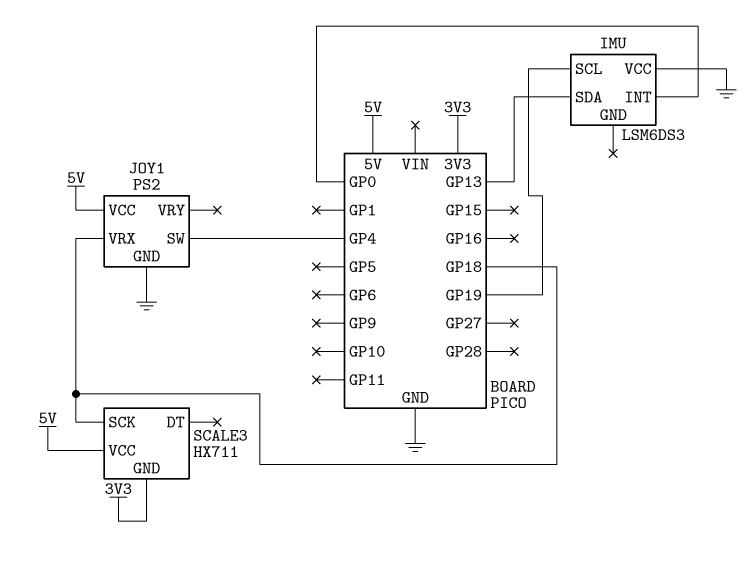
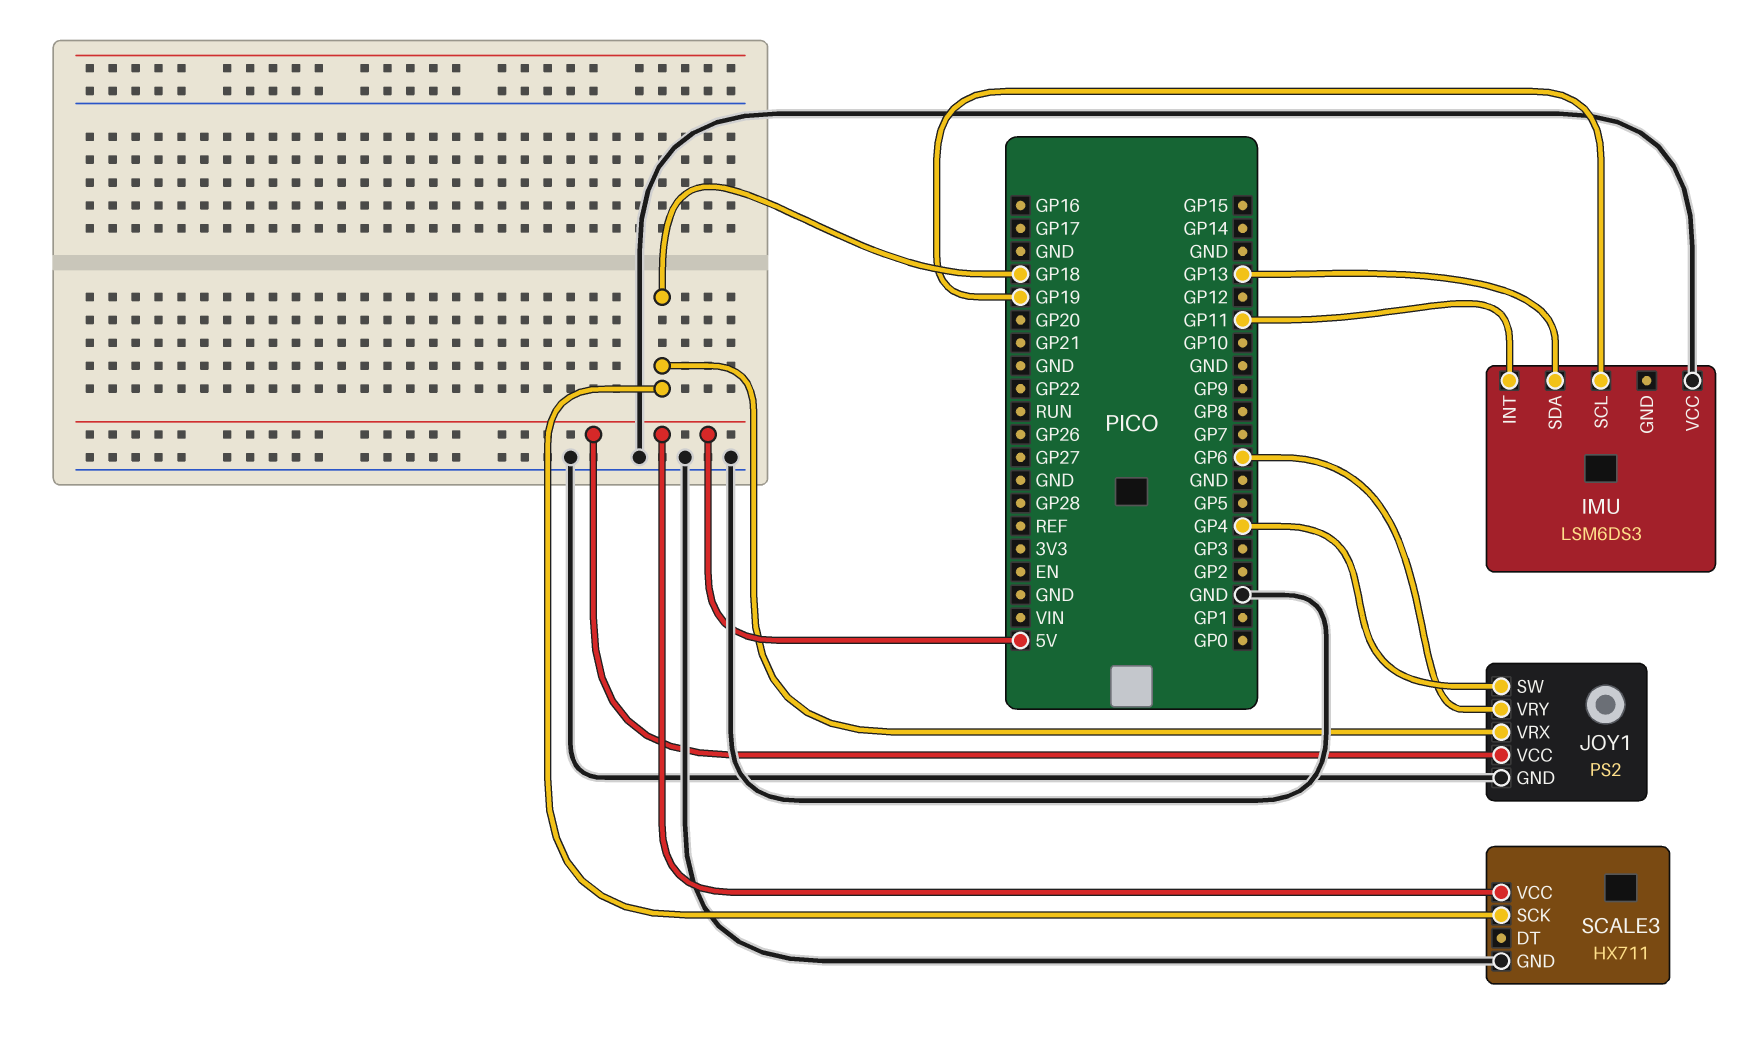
IMU pin INT: GP0 -> GP11
JOY1 pin VRY: none -> GP6
SCALE3 pin GND: 3V3 -> GND

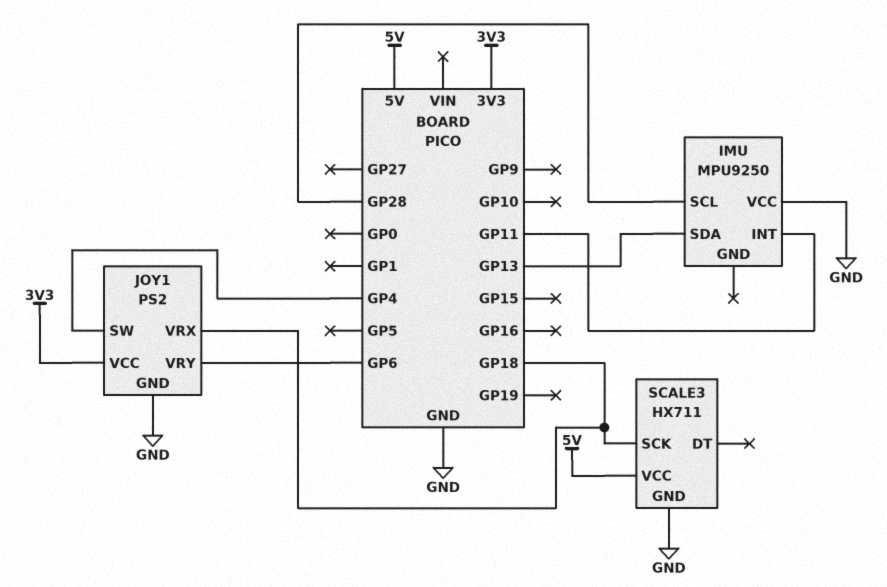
IMU: LSM6DS3 -> MPU9250
IMU pin SCL: GP19 -> GP28
JOY1 pin VCC: 5V -> 3V3

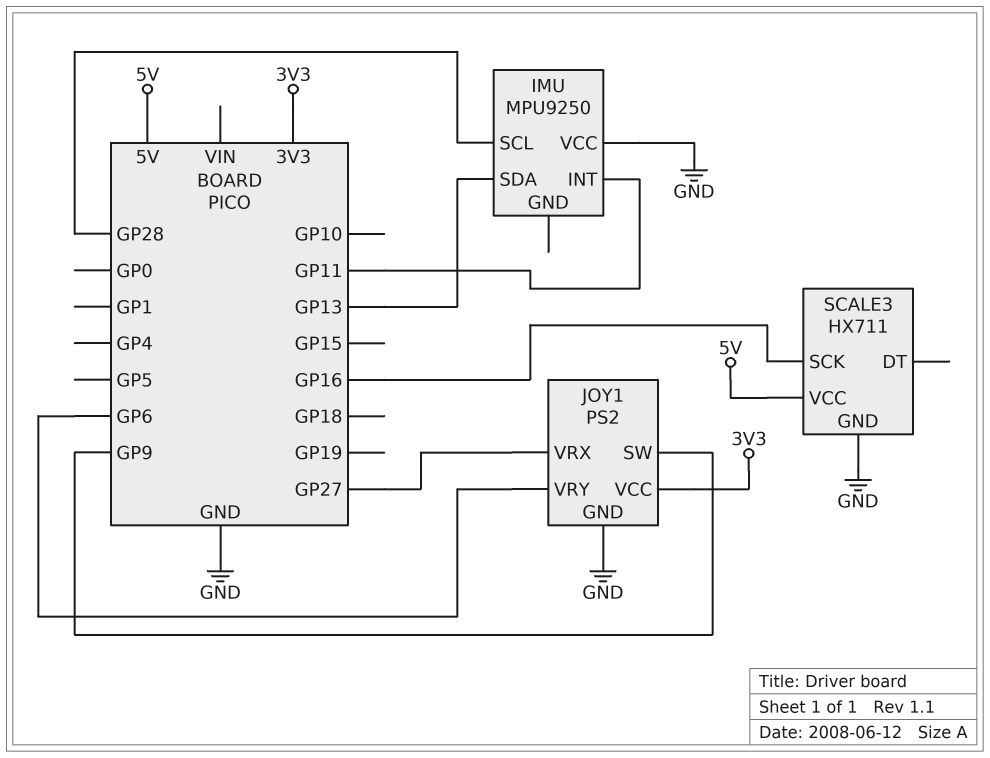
JOY1 pin SW: GP4 -> GP9
JOY1 pin VRX: GP18 -> GP27
SCALE3 pin SCK: GP18 -> GP16

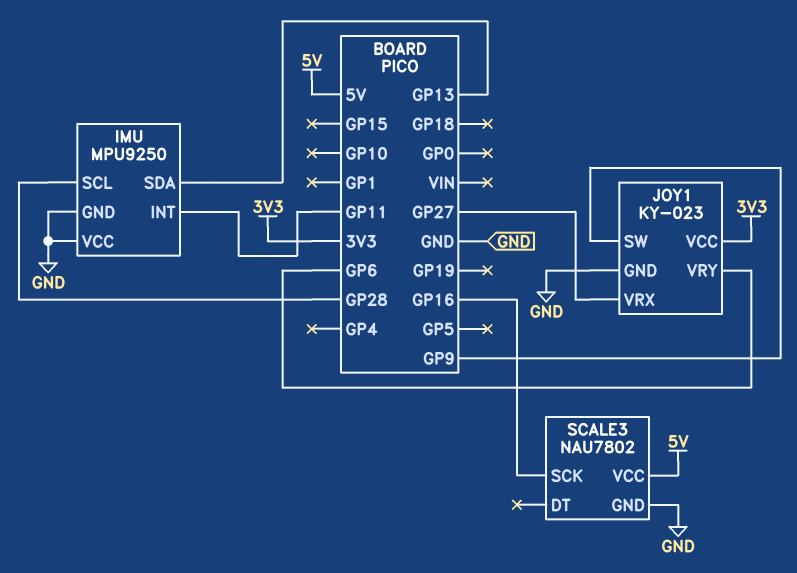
IMU pin GND: none -> GND
JOY1: PS2 -> KY-023
SCALE3: HX711 -> NAU7802

